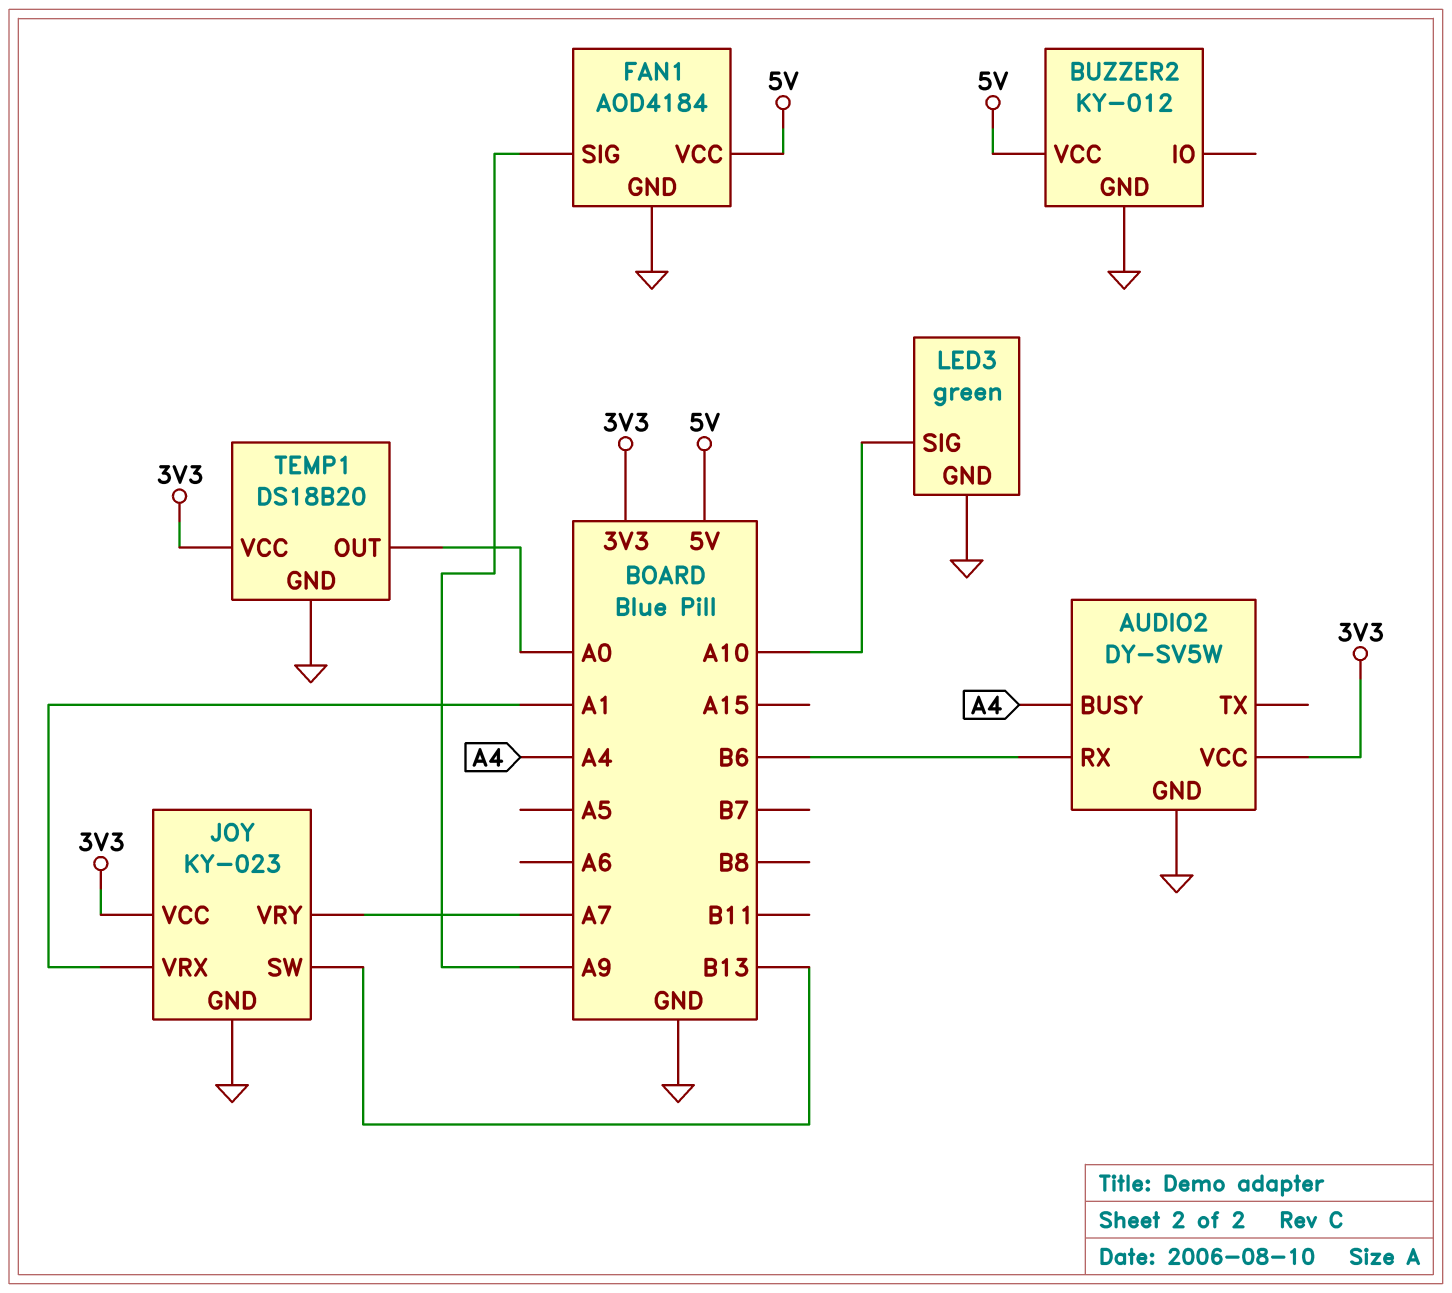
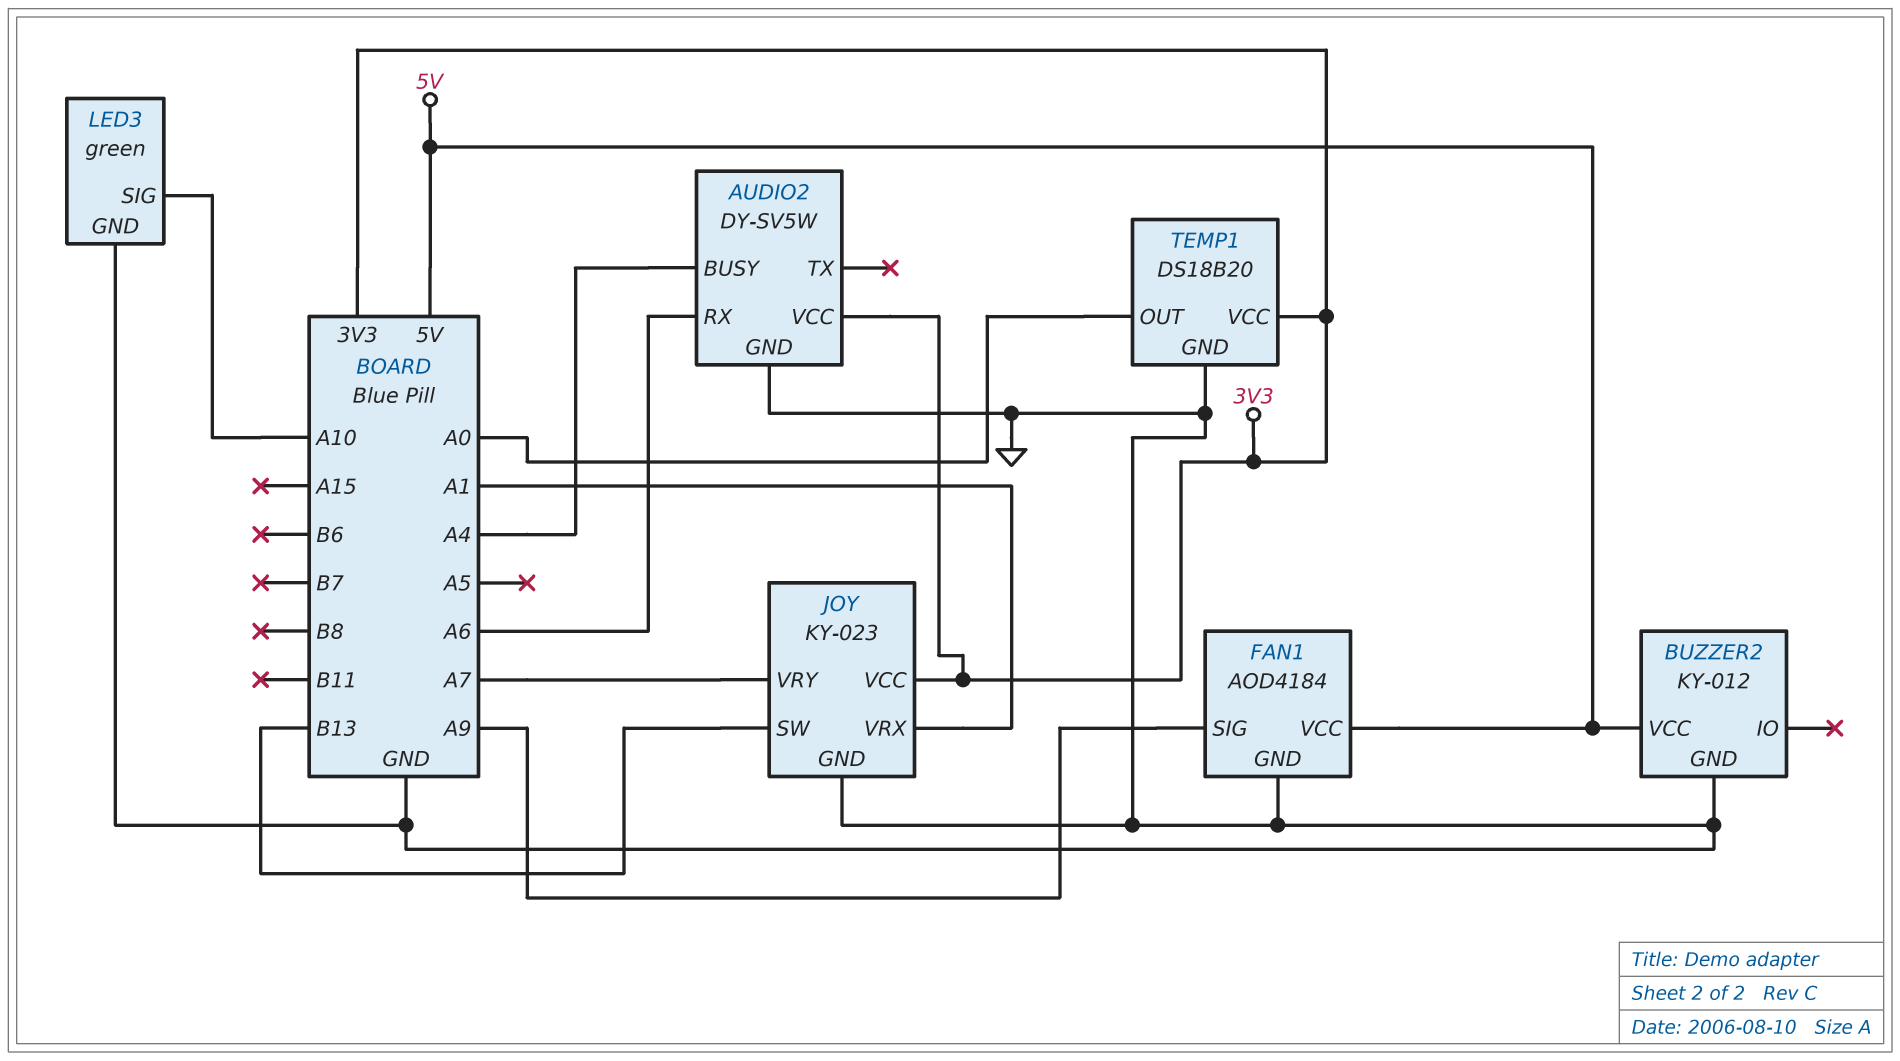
AUDIO2 pin RX: B6 -> A6

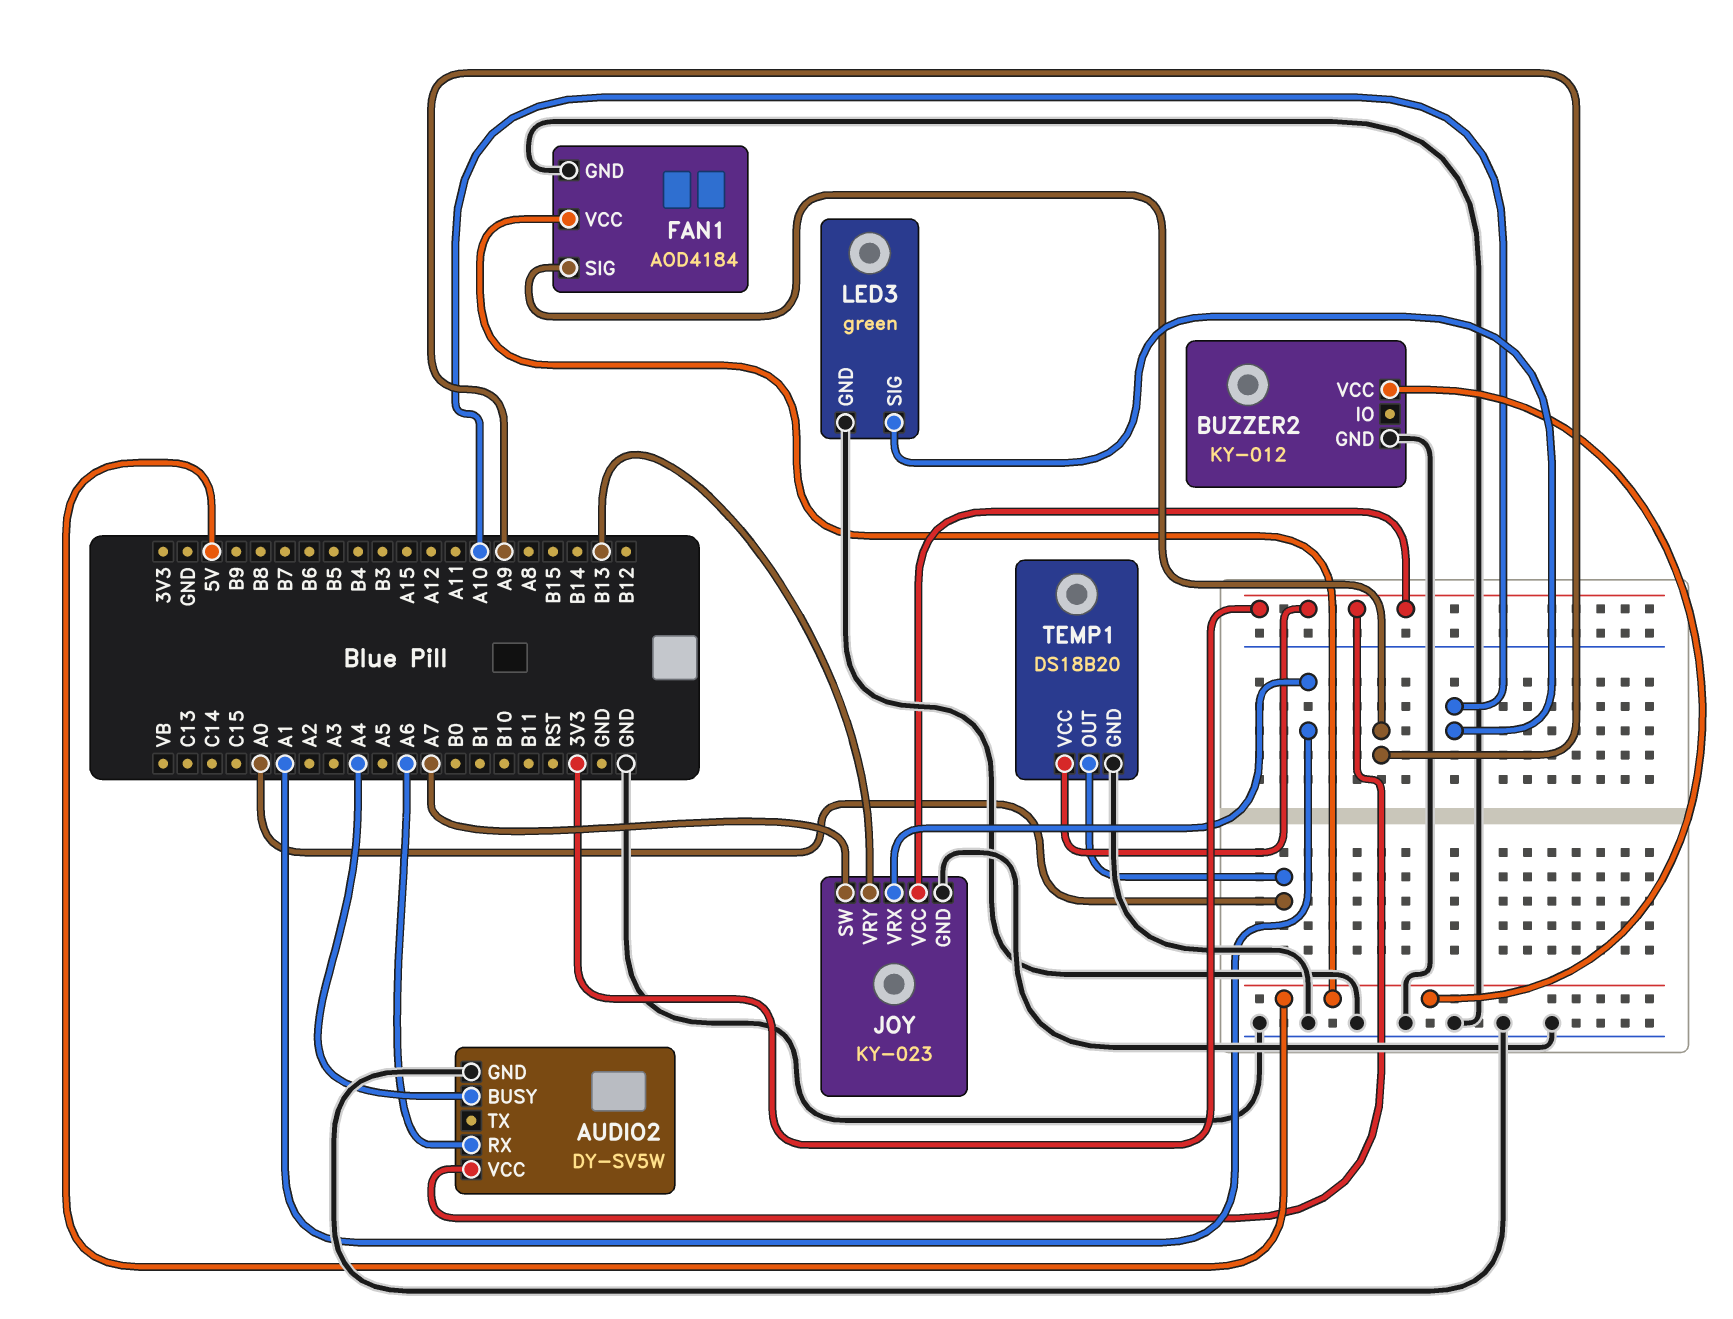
JOY pin SW: B13 -> A7
JOY pin VRY: A7 -> B13

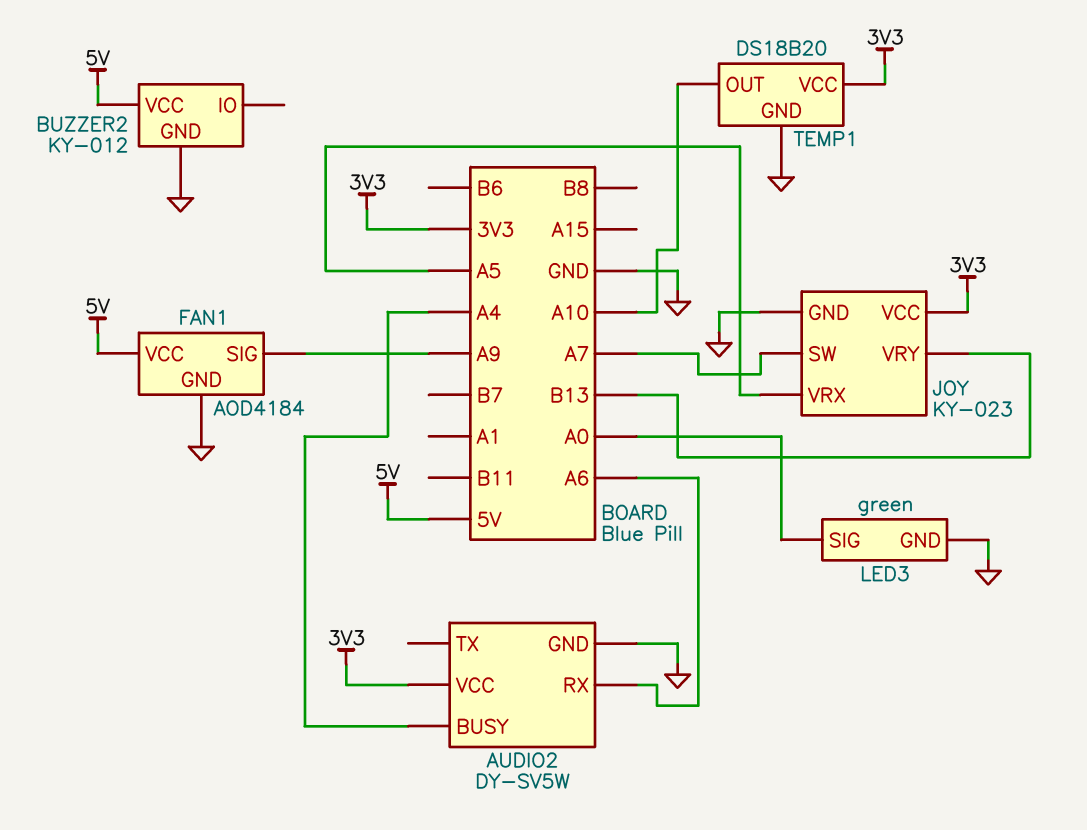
JOY pin VRX: A1 -> A5
LED3 pin SIG: A10 -> A0
TEMP1 pin OUT: A0 -> A10

